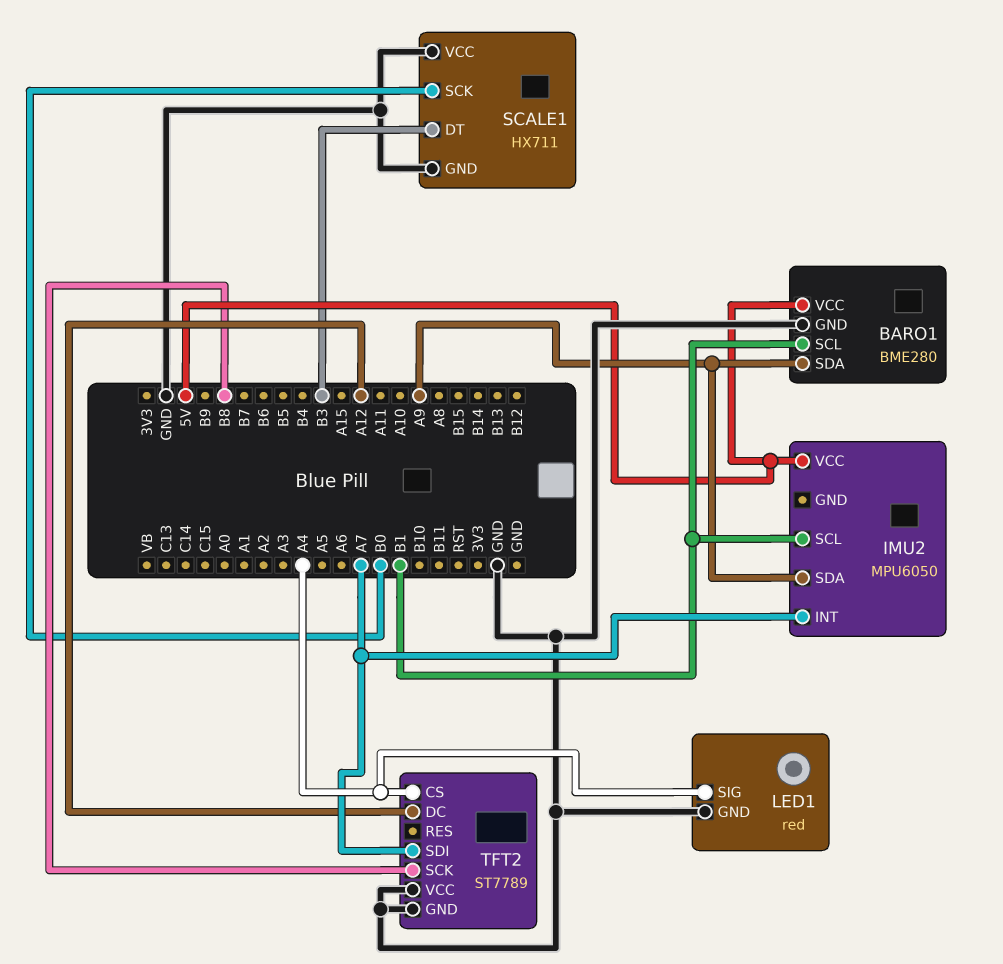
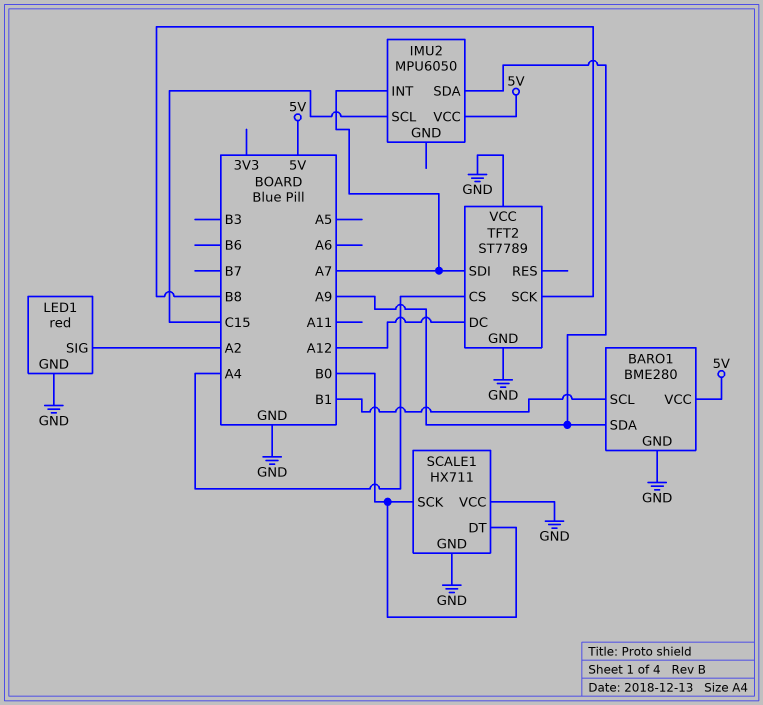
IMU2 pin SCL: B1 -> C15
LED1 pin SIG: A4 -> A2
SCALE1 pin DT: B3 -> B0

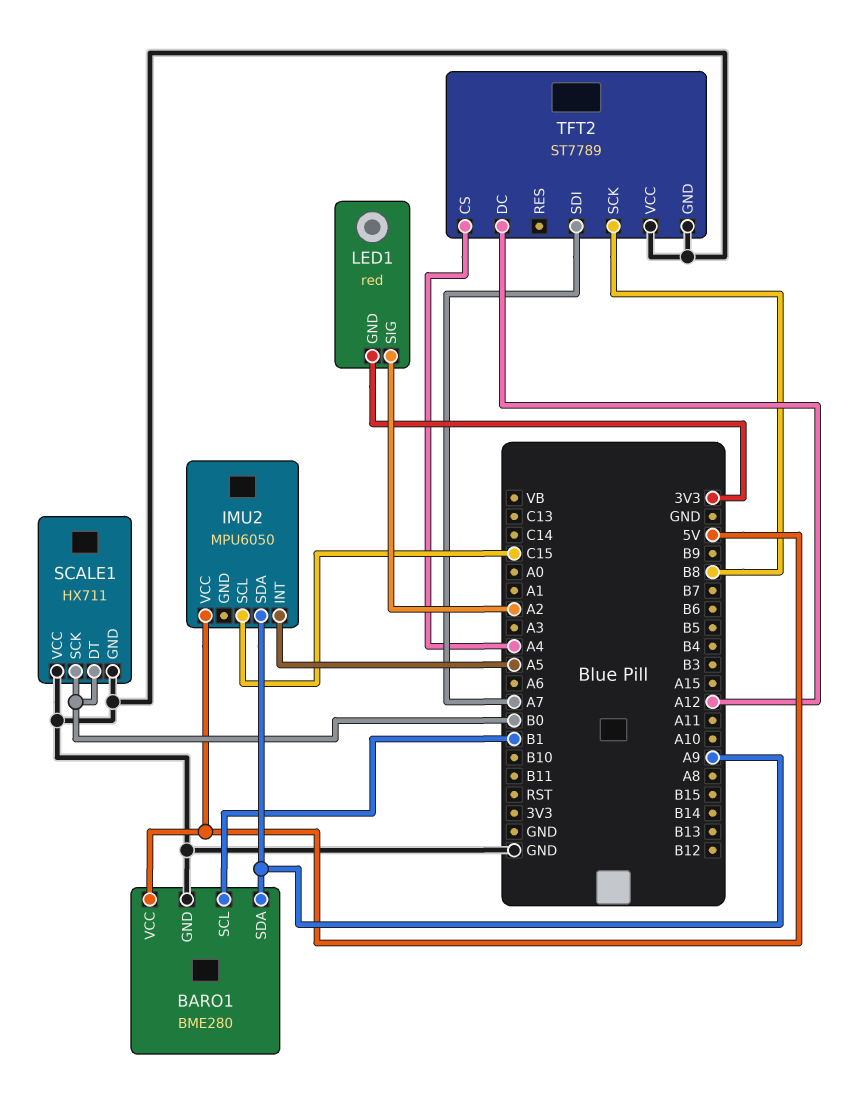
IMU2 pin INT: A7 -> A5
LED1 pin GND: GND -> 3V3

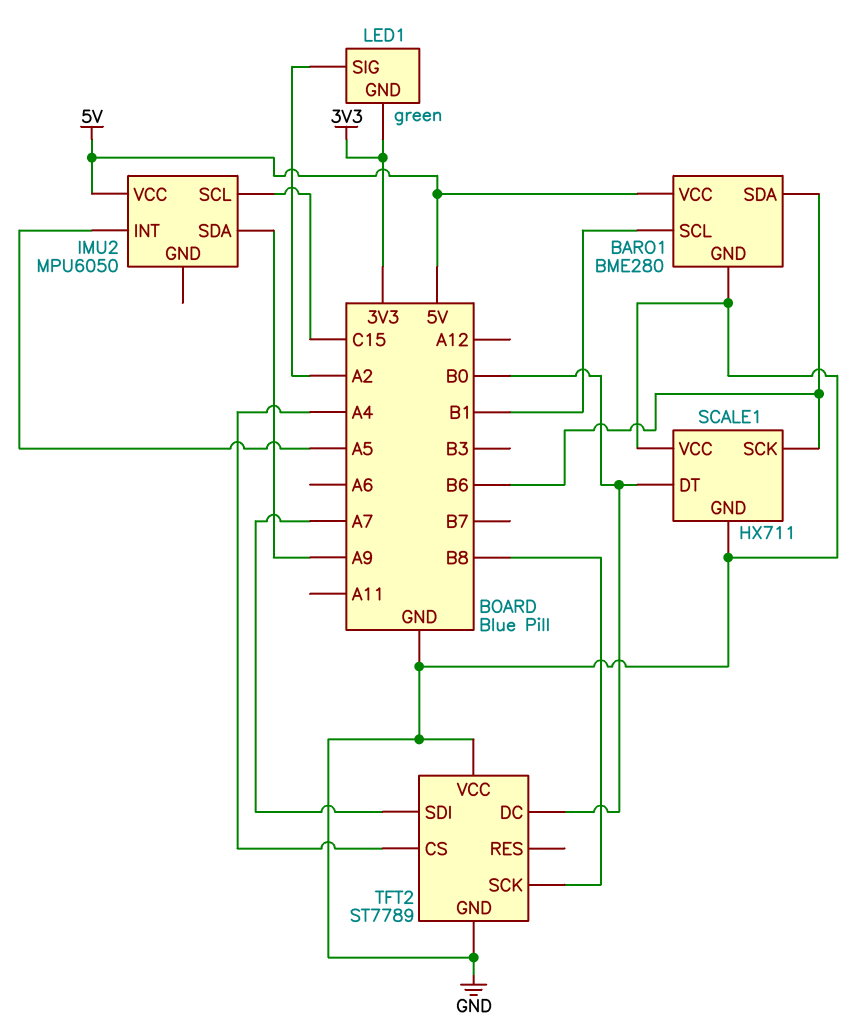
BARO1 pin SDA: A9 -> B6
LED1: red -> green
SCALE1 pin SCK: B0 -> B6
TFT2 pin DC: A12 -> B0

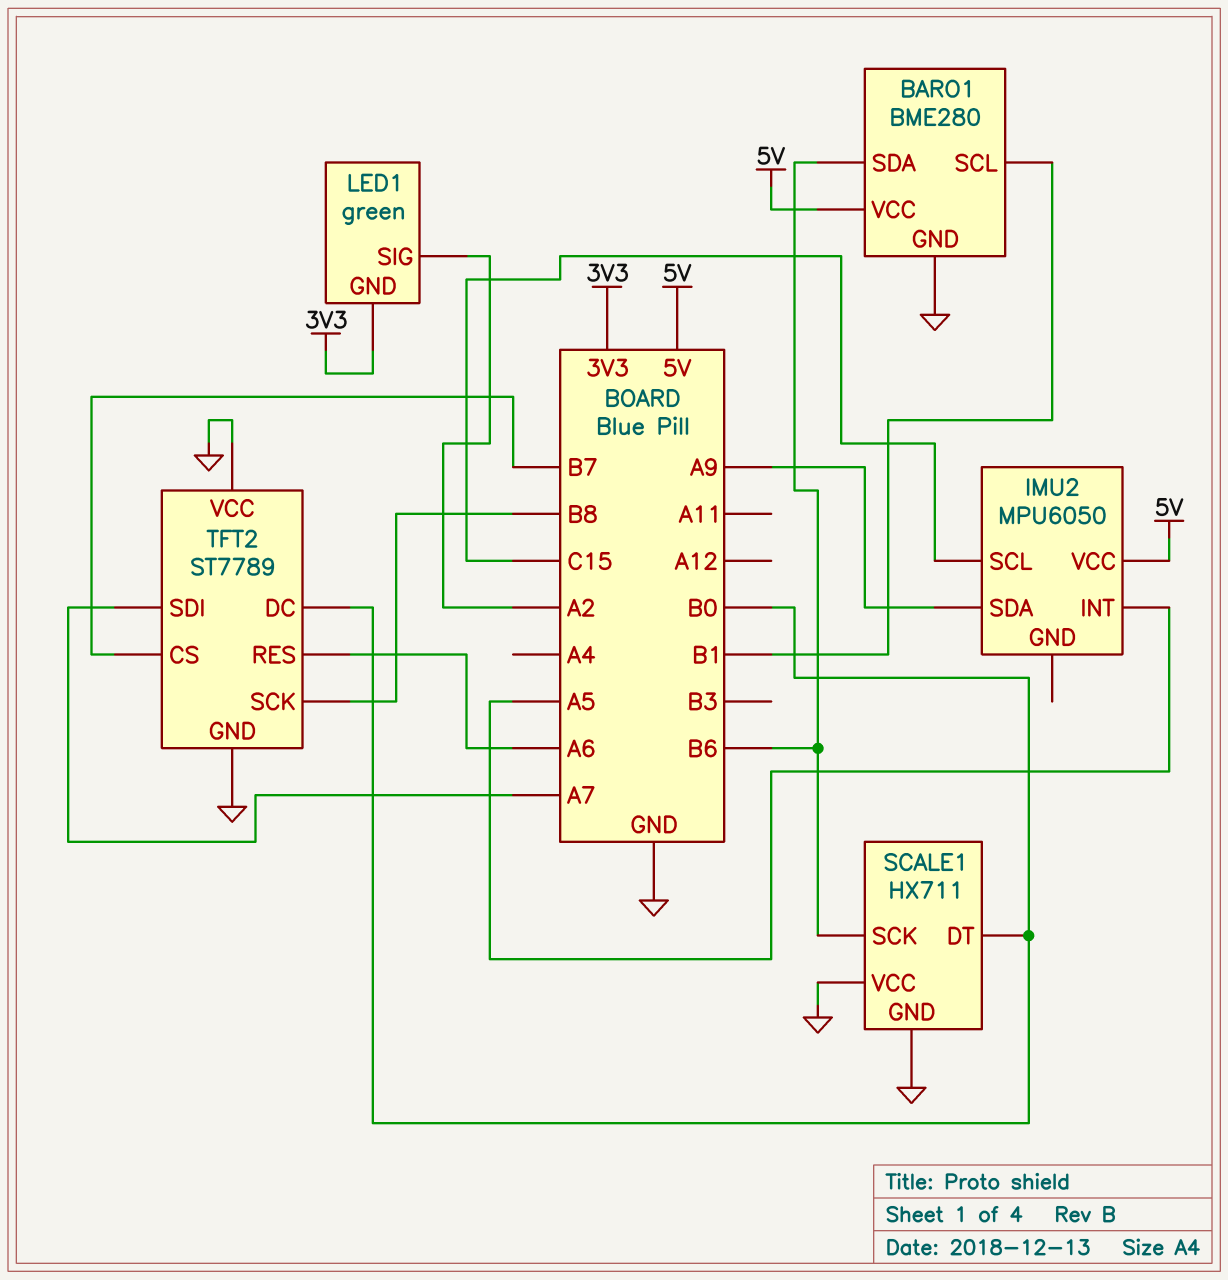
TFT2 pin CS: A4 -> B7
TFT2 pin RES: none -> A6

